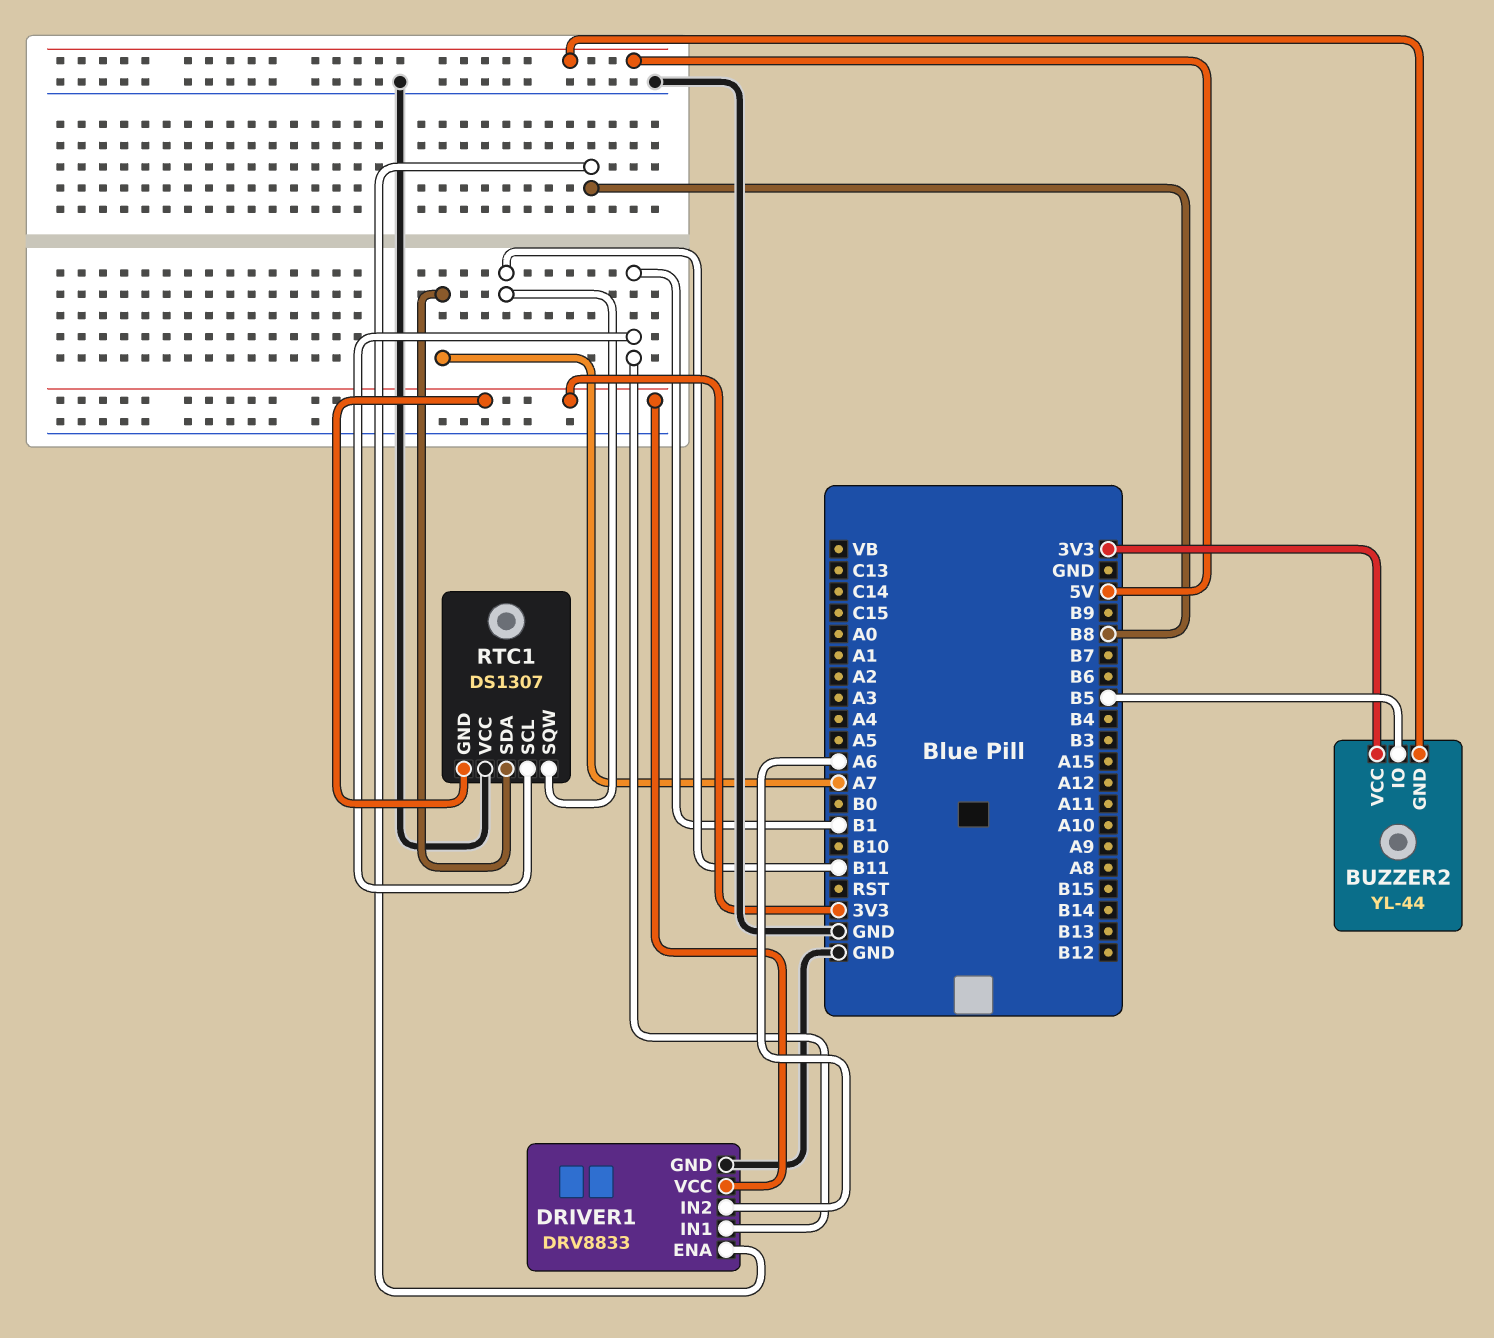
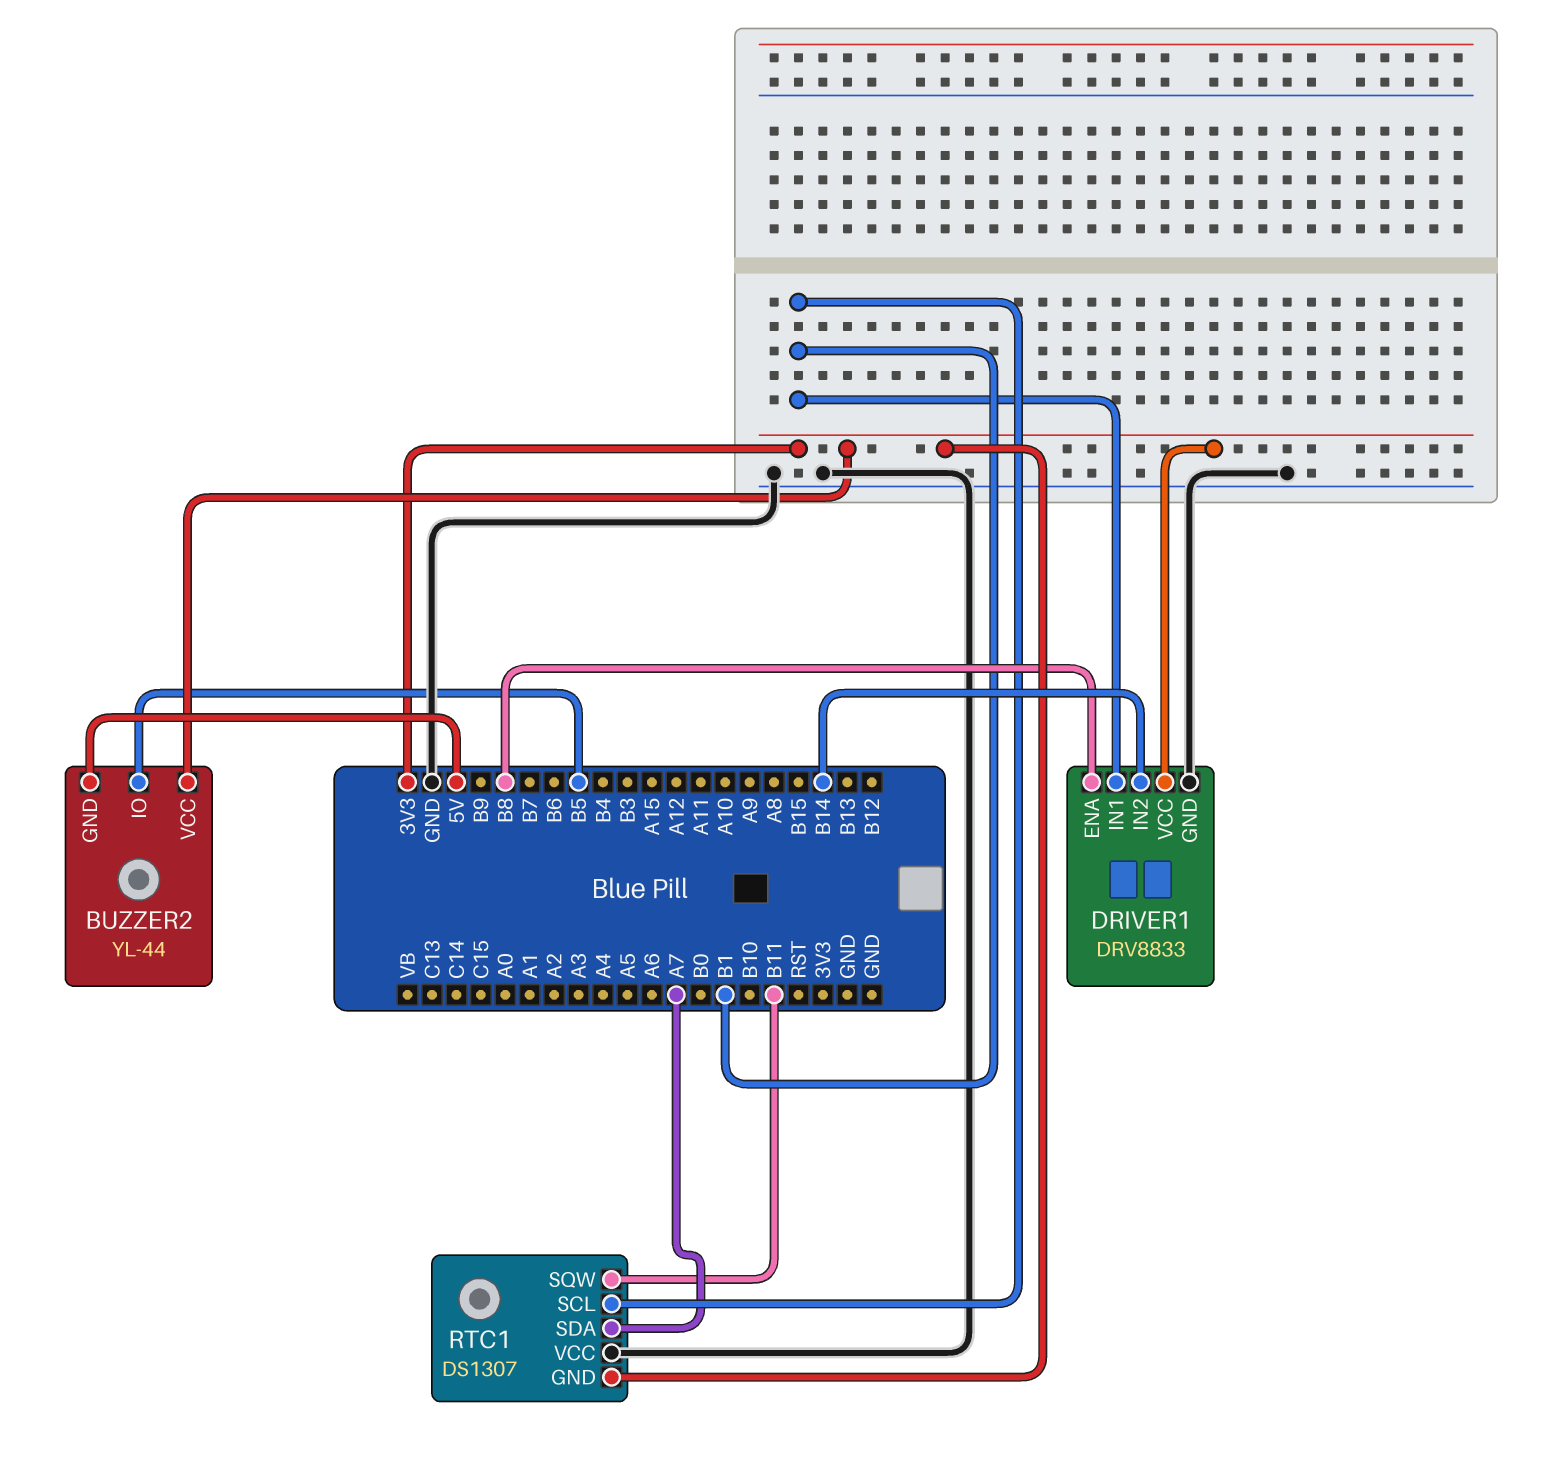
DRIVER1 pin IN2: A6 -> B14

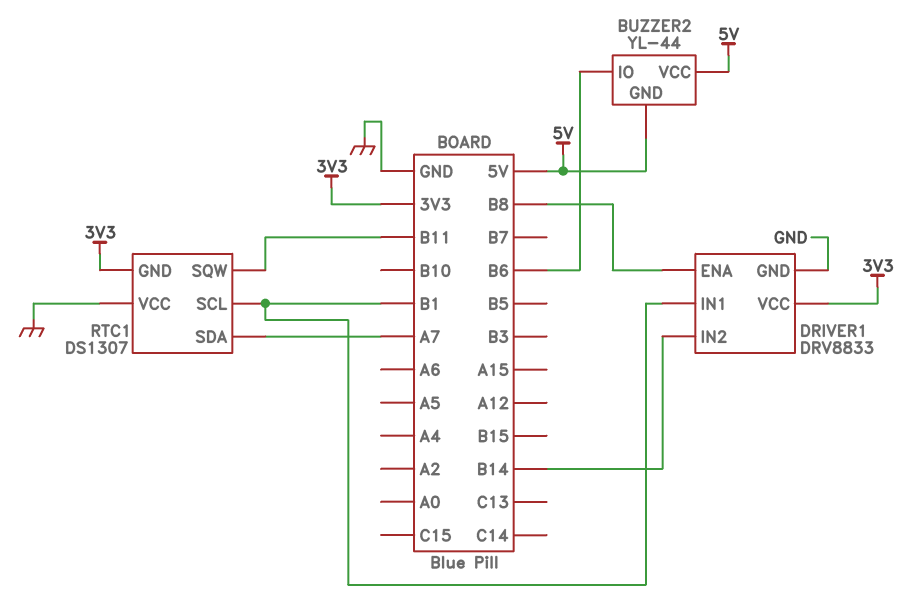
BUZZER2 pin IO: B5 -> B6
BUZZER2 pin VCC: 3V3 -> 5V

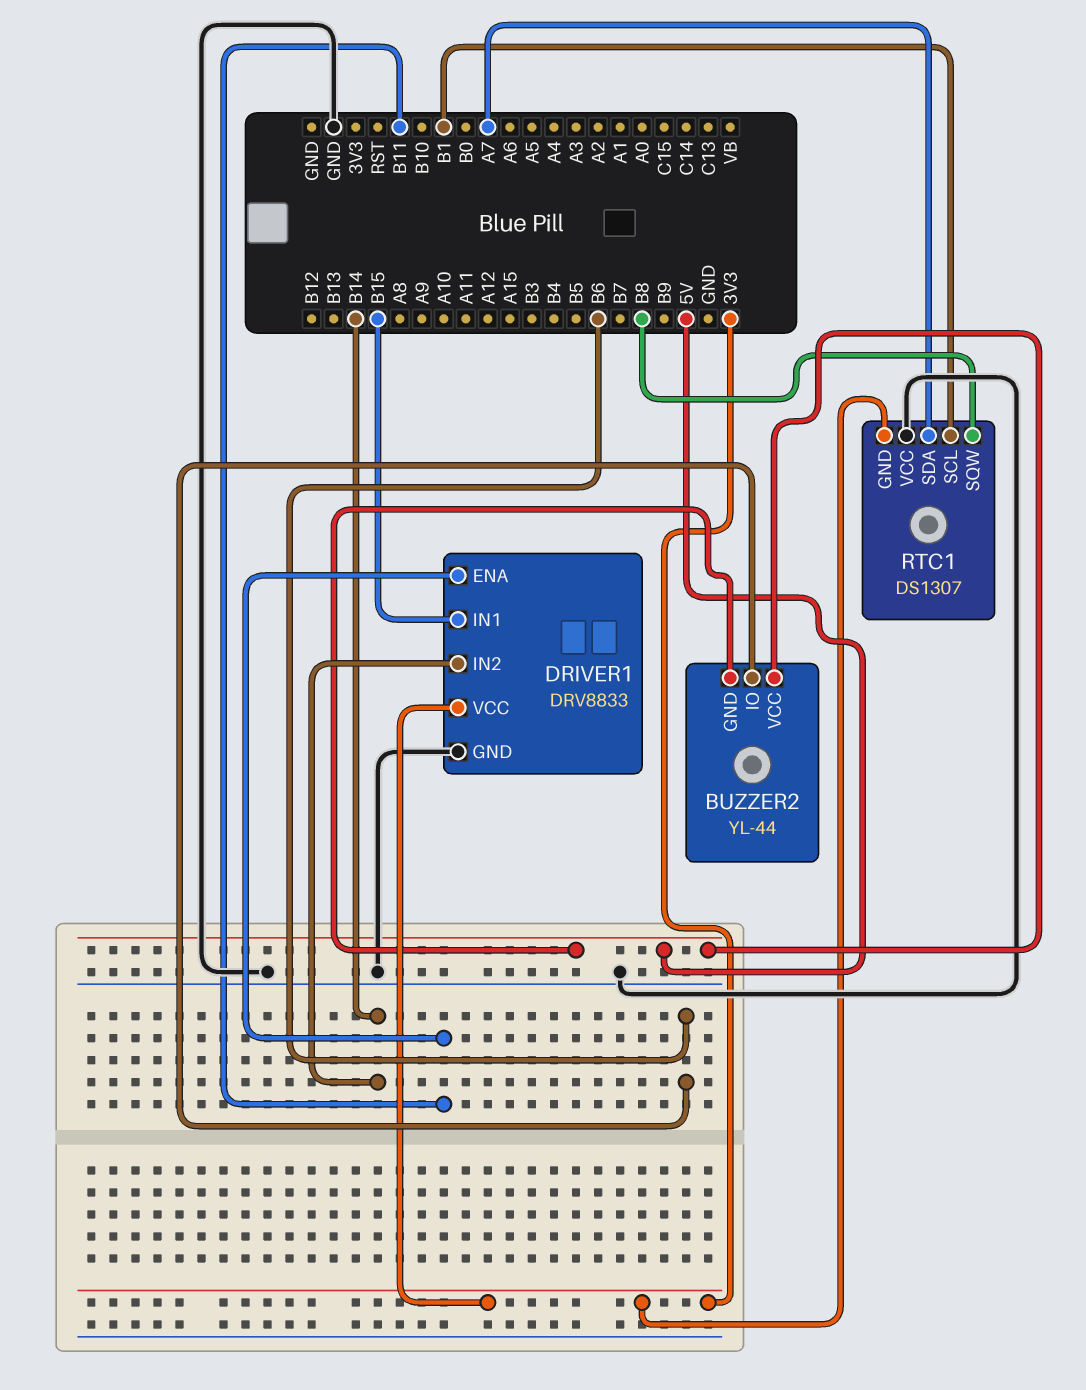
DRIVER1 pin ENA: B8 -> B11
DRIVER1 pin IN1: B1 -> B15
RTC1 pin SQW: B11 -> B8

